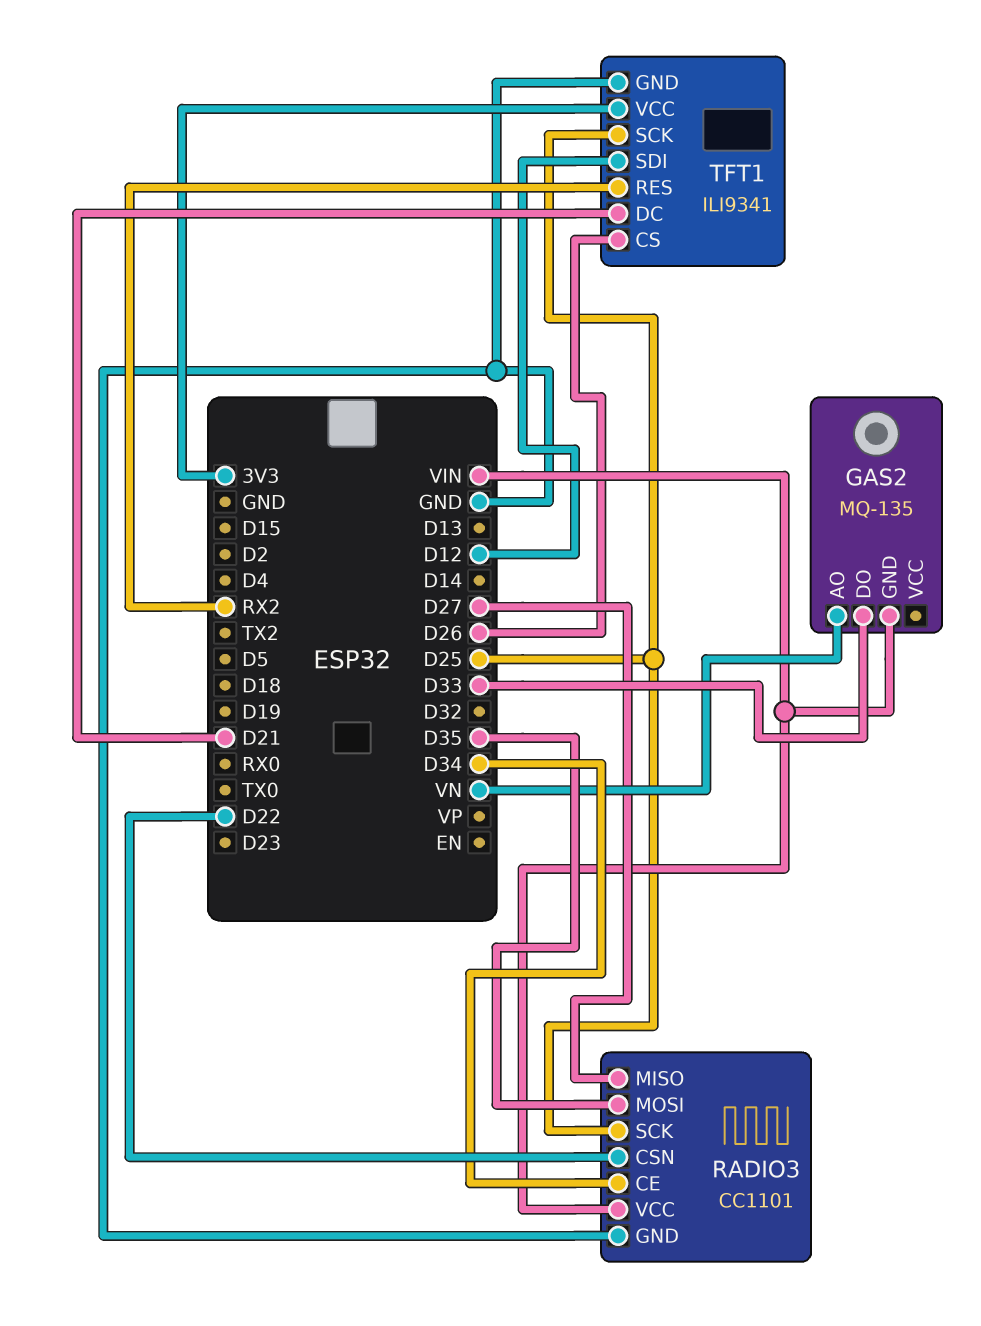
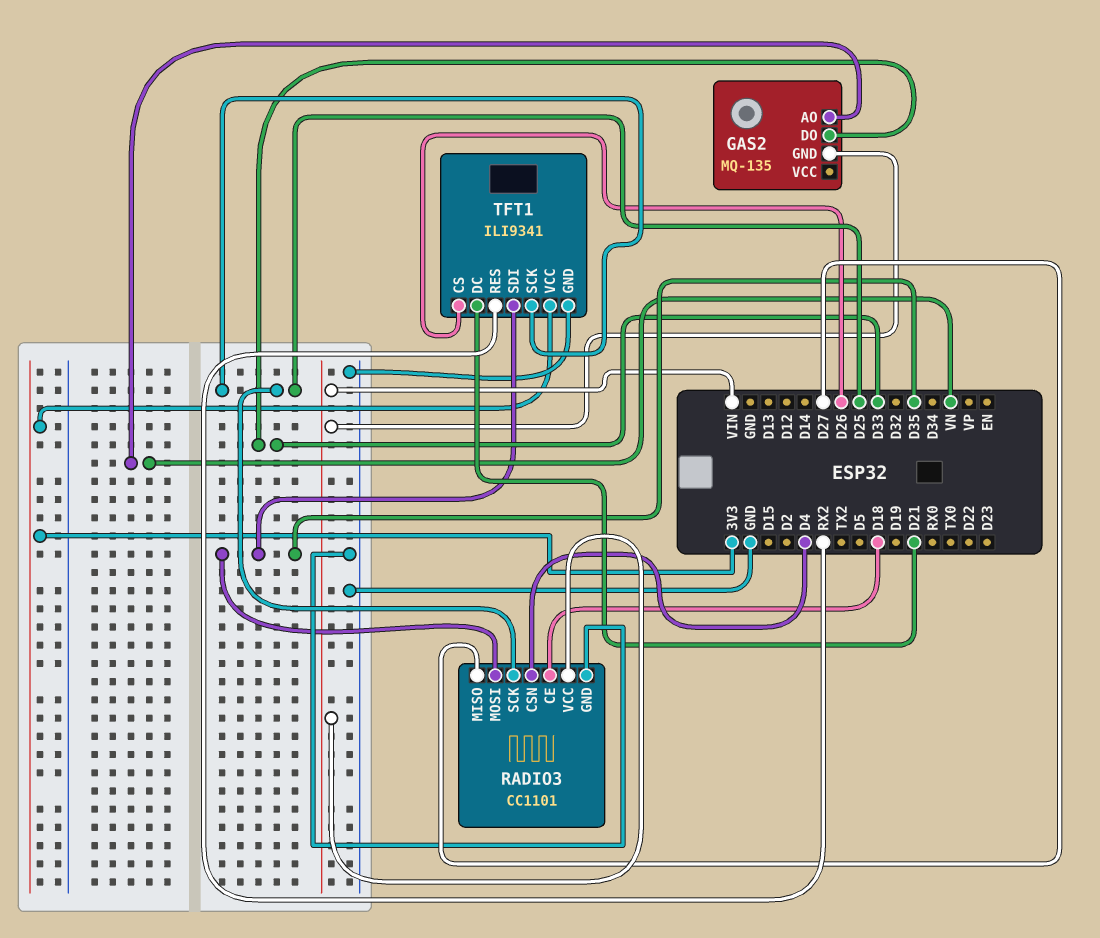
RADIO3 pin CE: D34 -> D18
RADIO3 pin CSN: D22 -> D4
TFT1 pin SDI: D12 -> D35

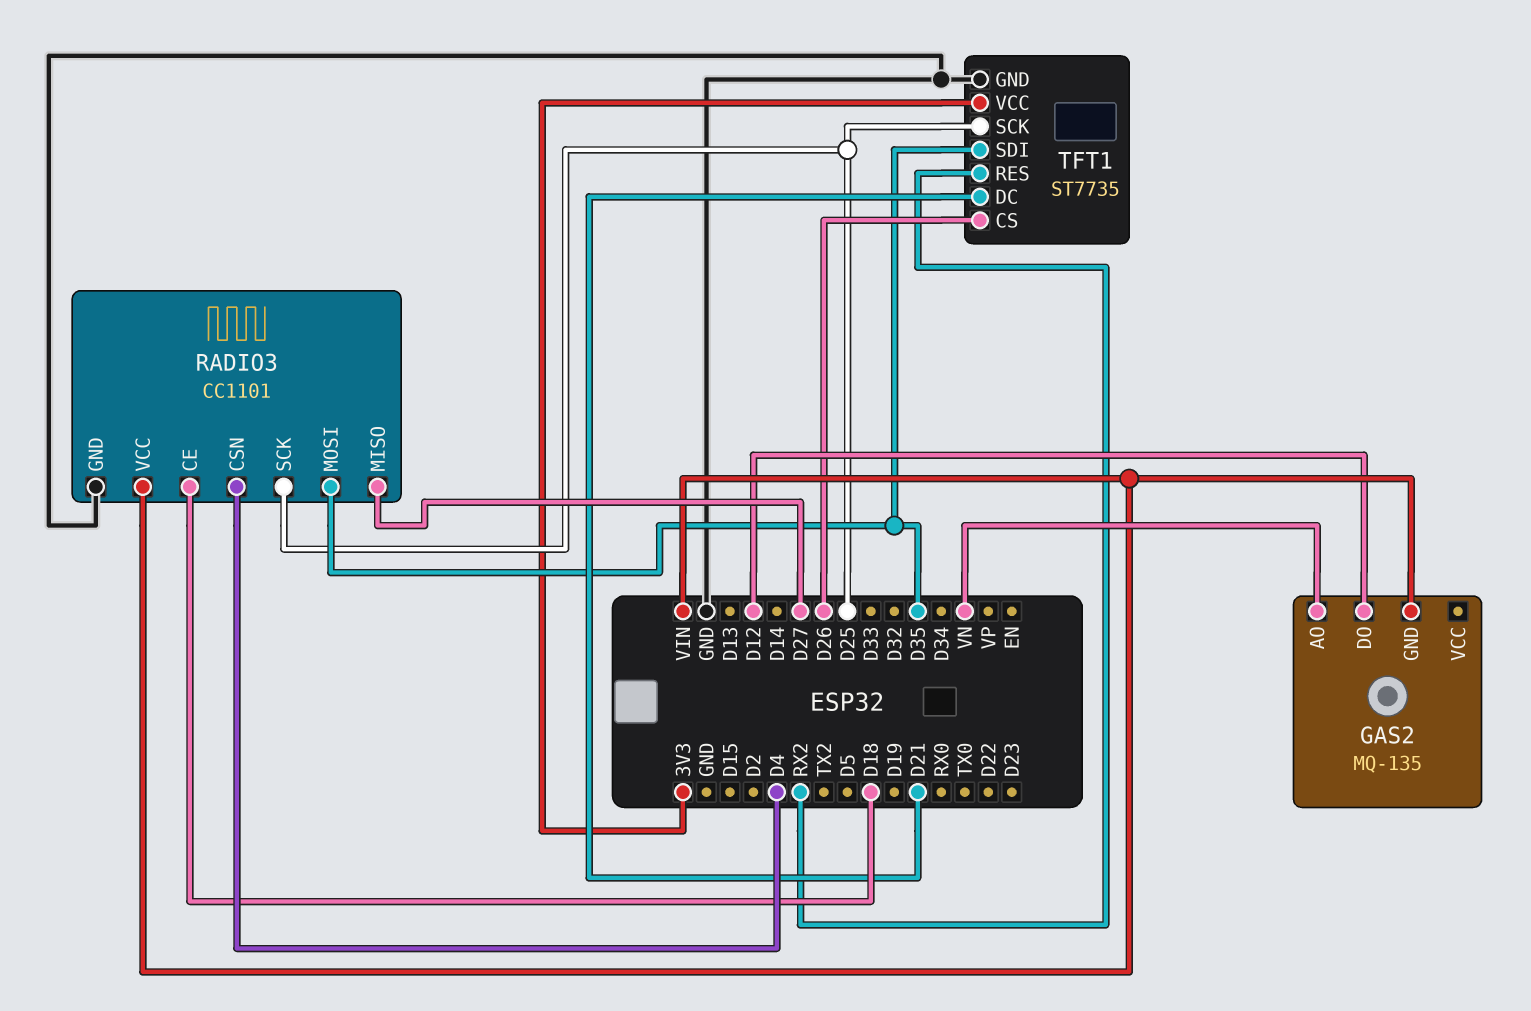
GAS2 pin DO: D33 -> D12
TFT1: ILI9341 -> ST7735

